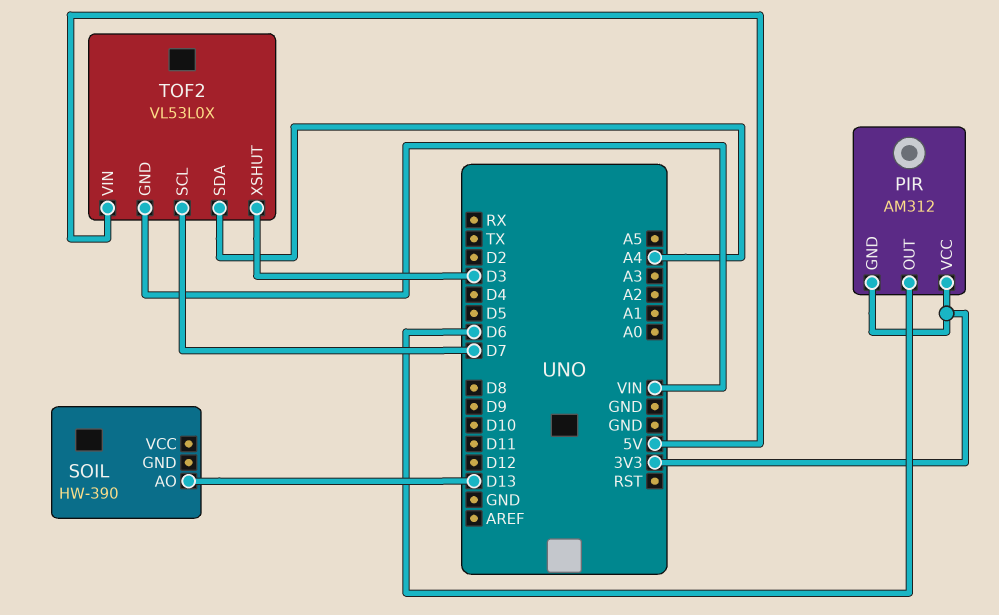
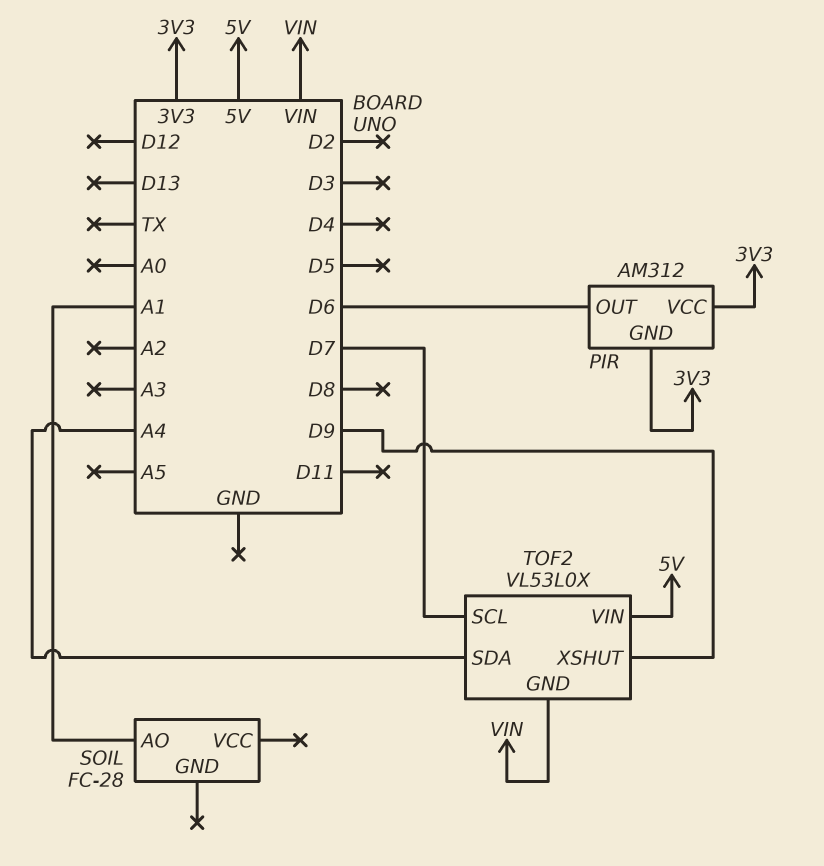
SOIL: HW-390 -> FC-28
SOIL pin AO: D13 -> A1
TOF2 pin XSHUT: D3 -> D9

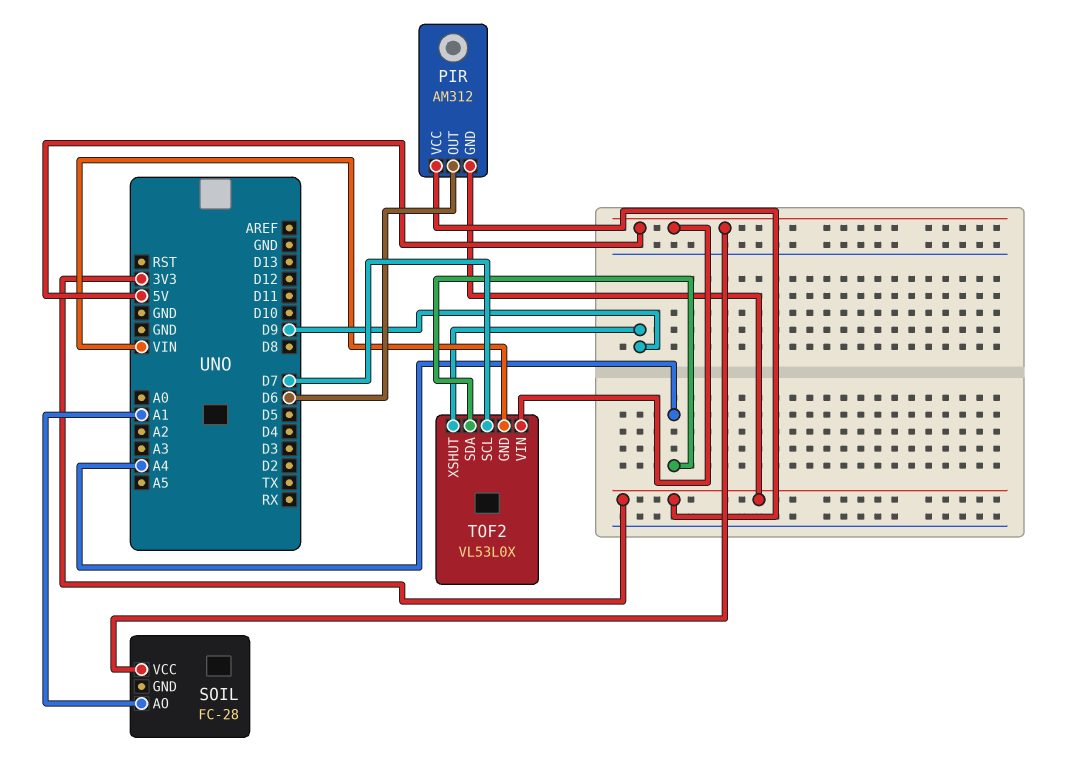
SOIL pin VCC: none -> 5V

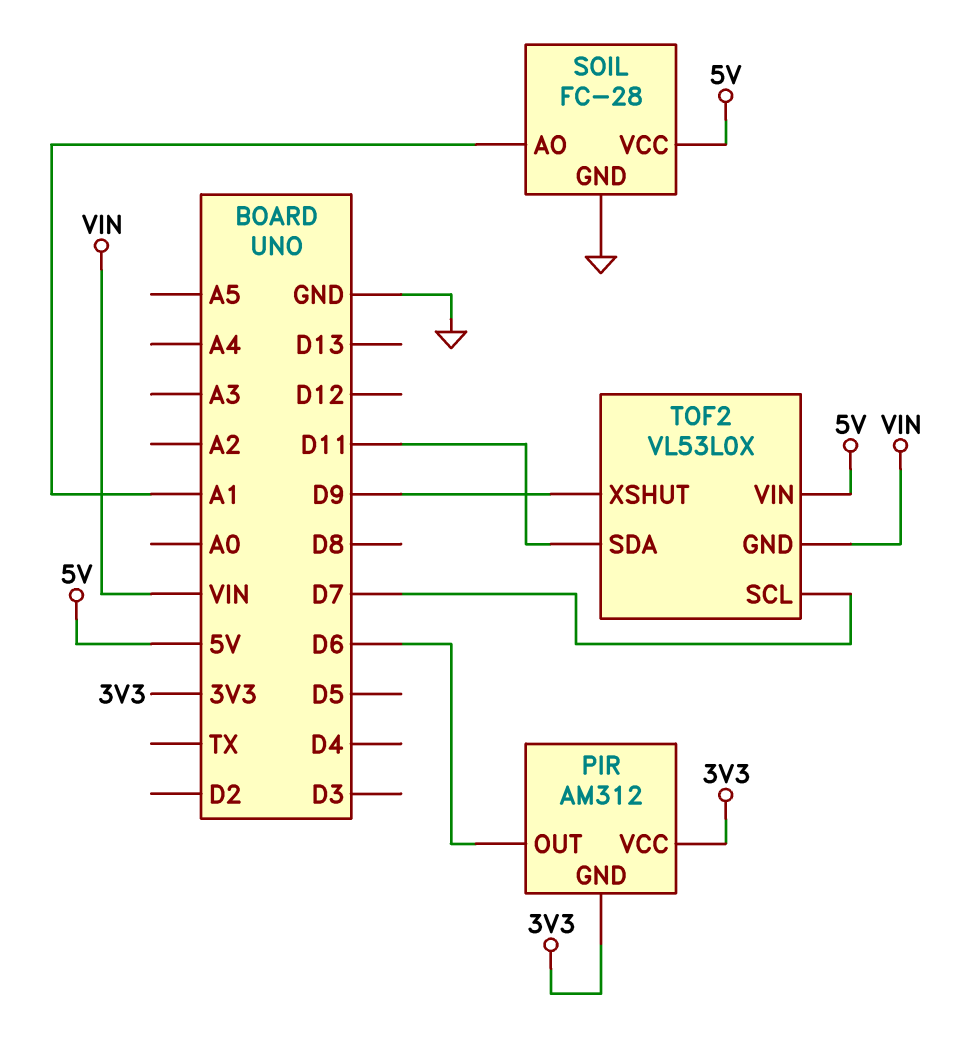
SOIL pin GND: none -> GND
TOF2 pin SDA: A4 -> D11

